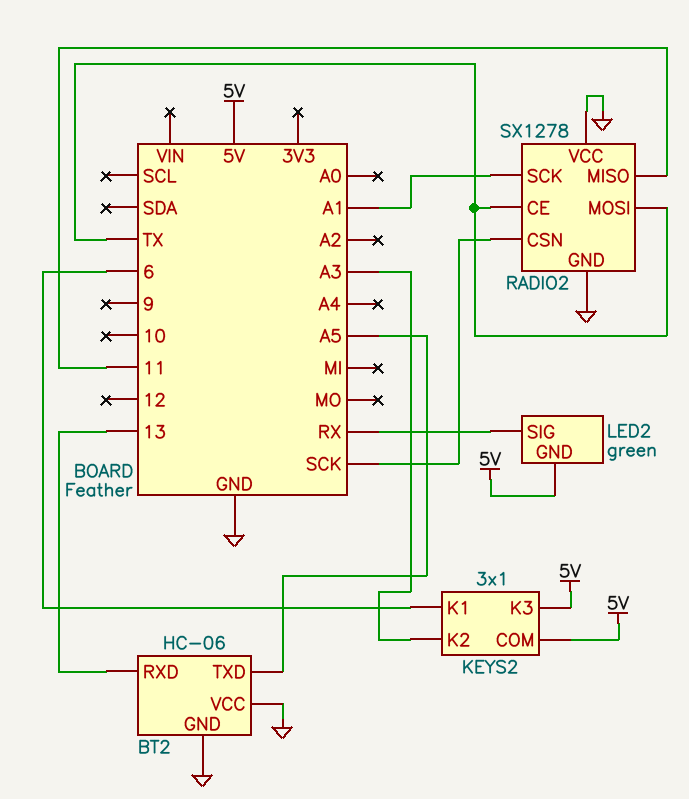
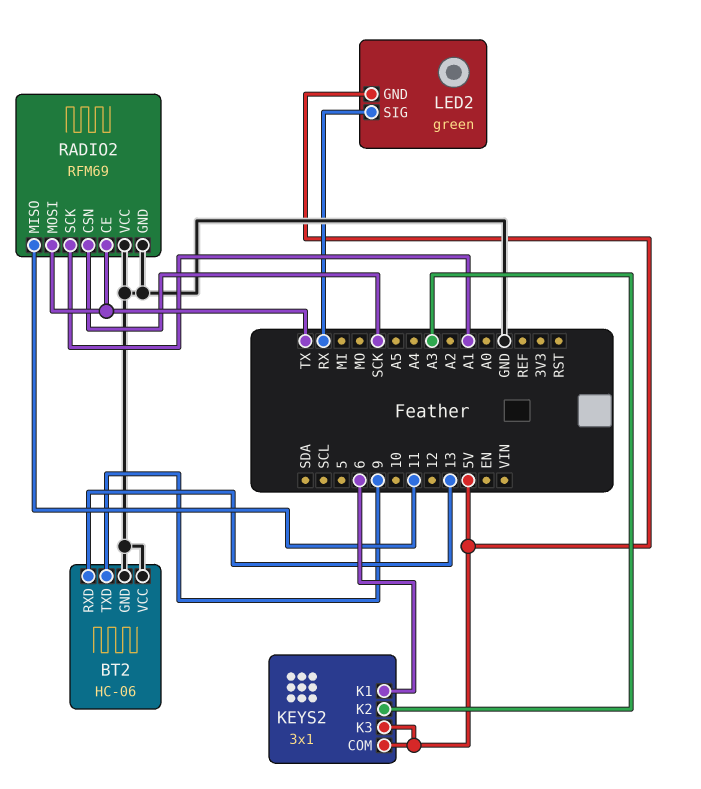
BT2 pin TXD: A5 -> 9
RADIO2: SX1278 -> RFM69

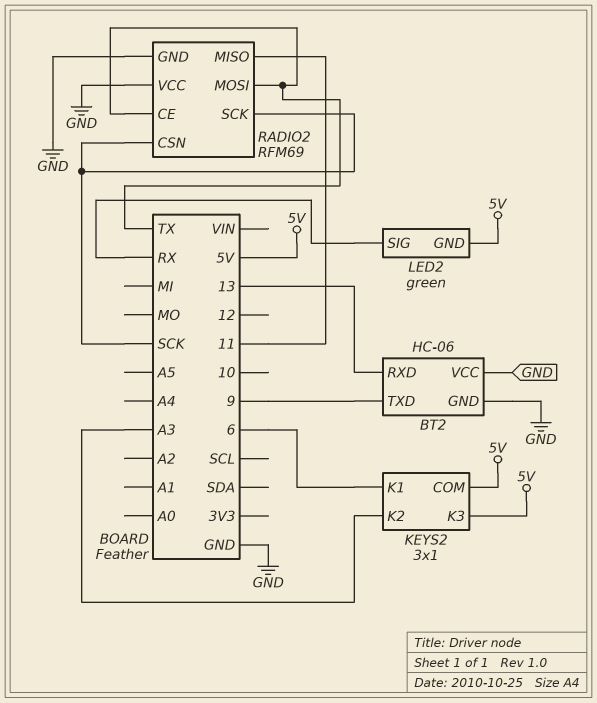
RADIO2 pin SCK: A1 -> SCK

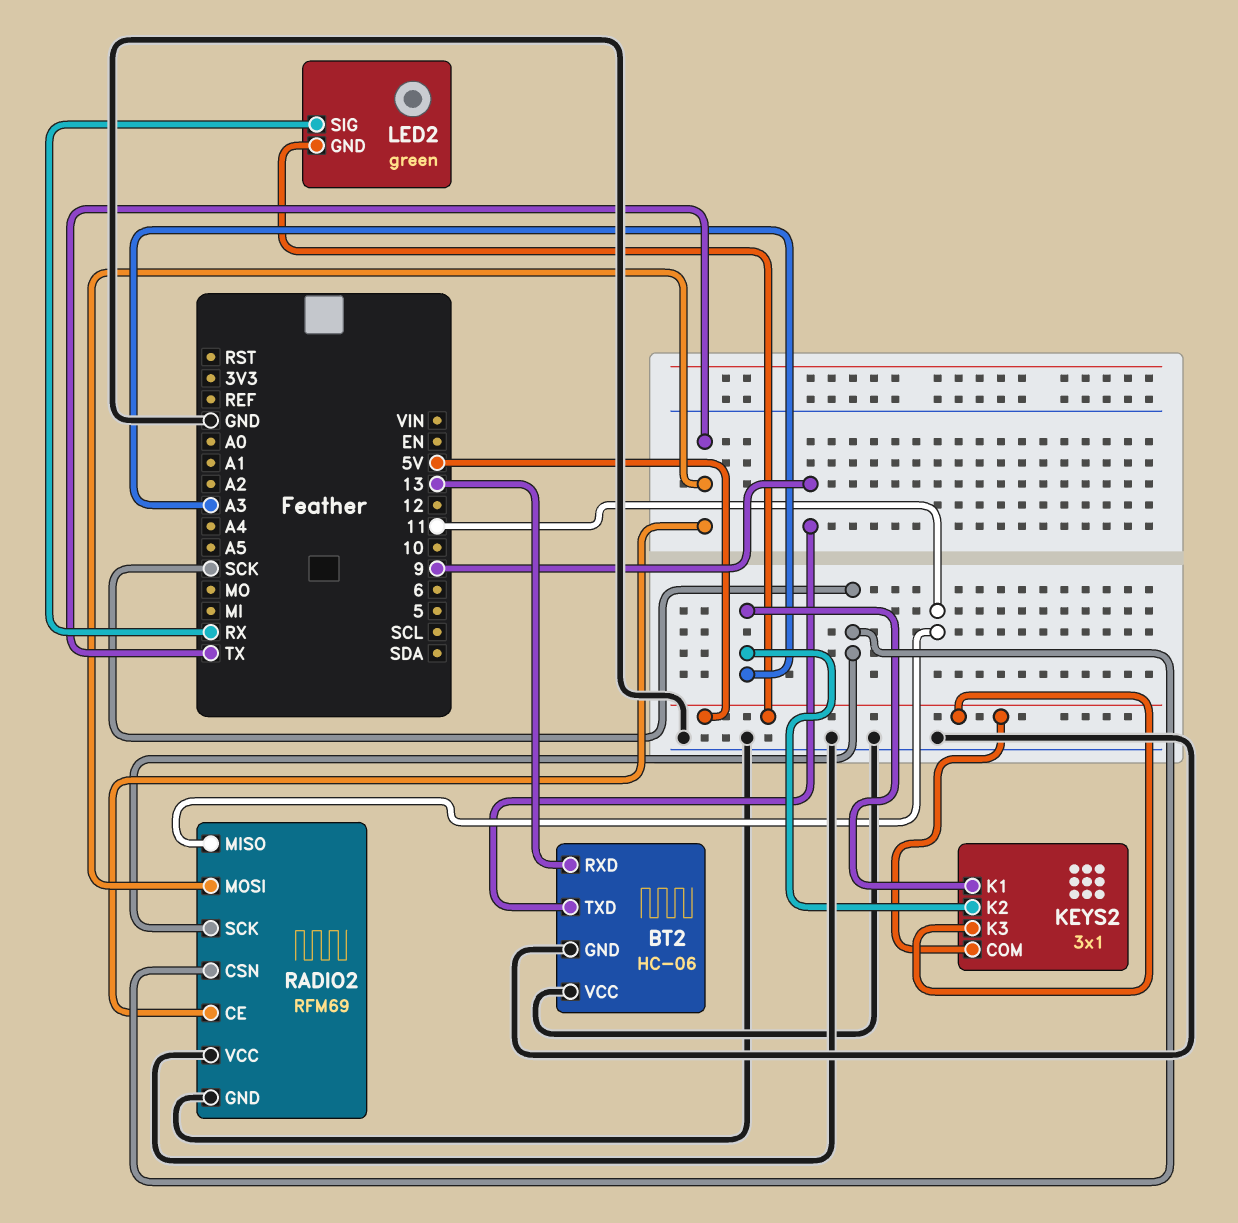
KEYS2 pin K1: 6 -> A3

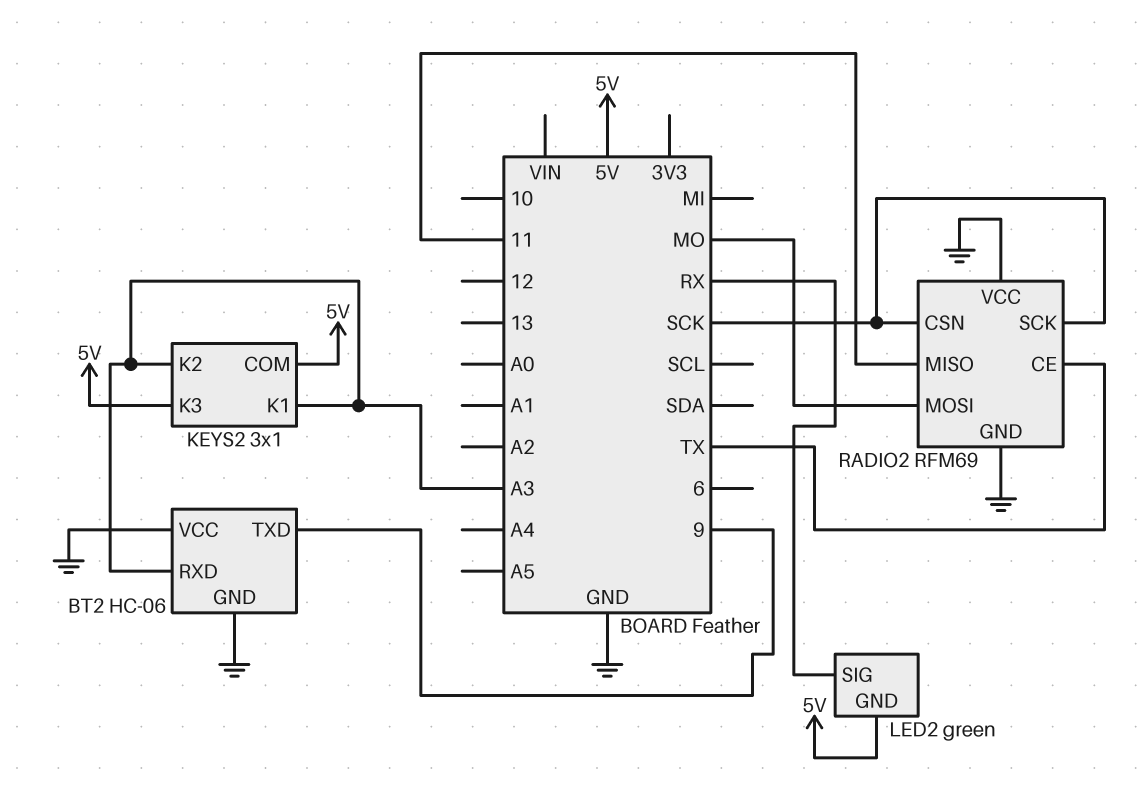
BT2 pin RXD: 13 -> A3
RADIO2 pin MOSI: TX -> MO

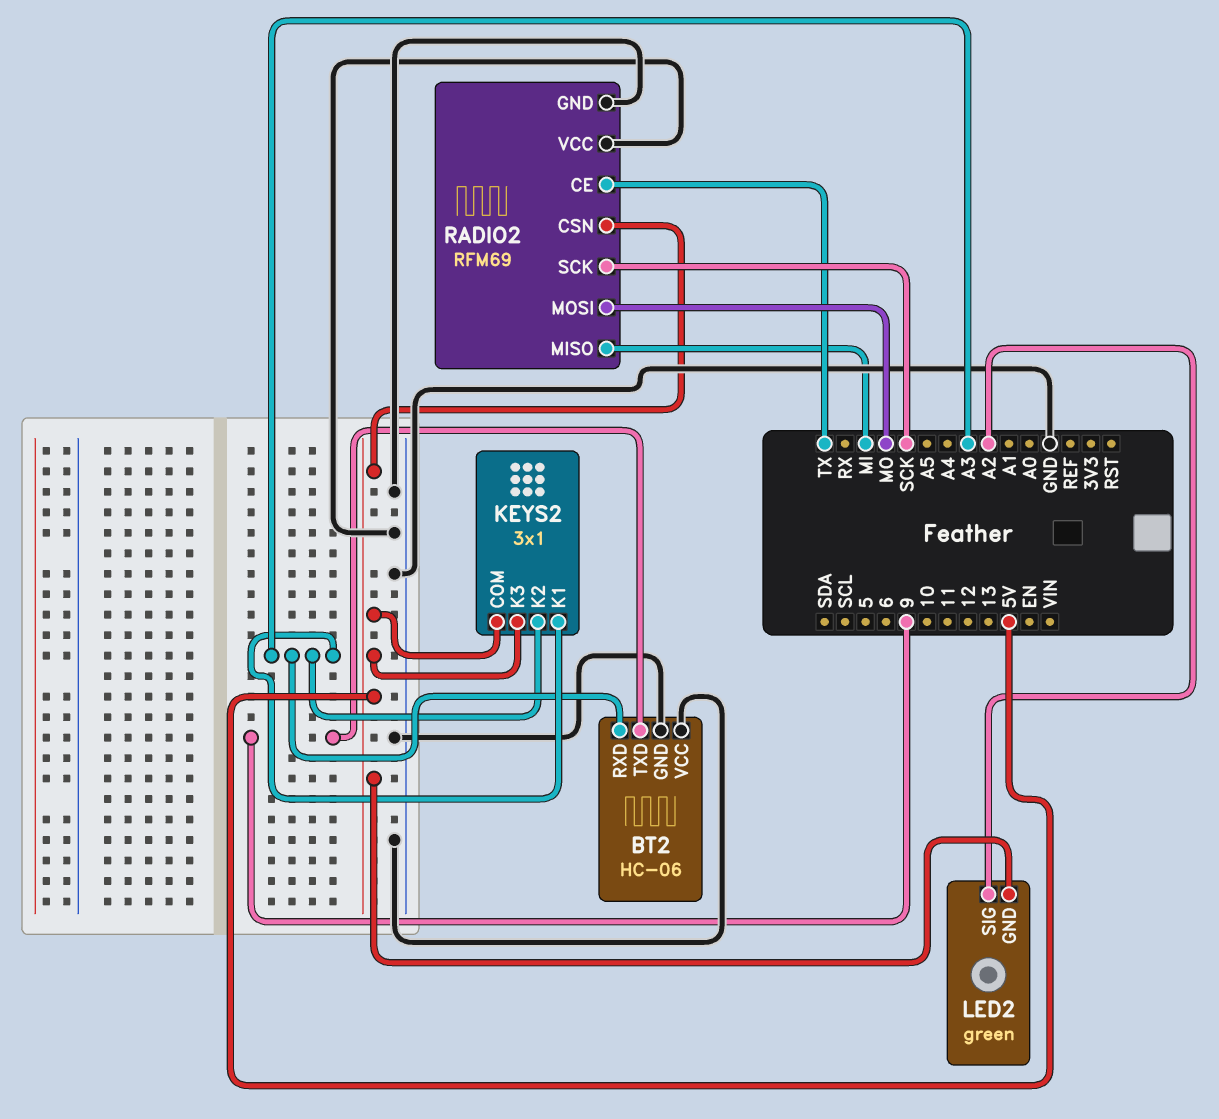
LED2 pin SIG: RX -> A2
RADIO2 pin CSN: SCK -> 5V
RADIO2 pin MISO: 11 -> MI

